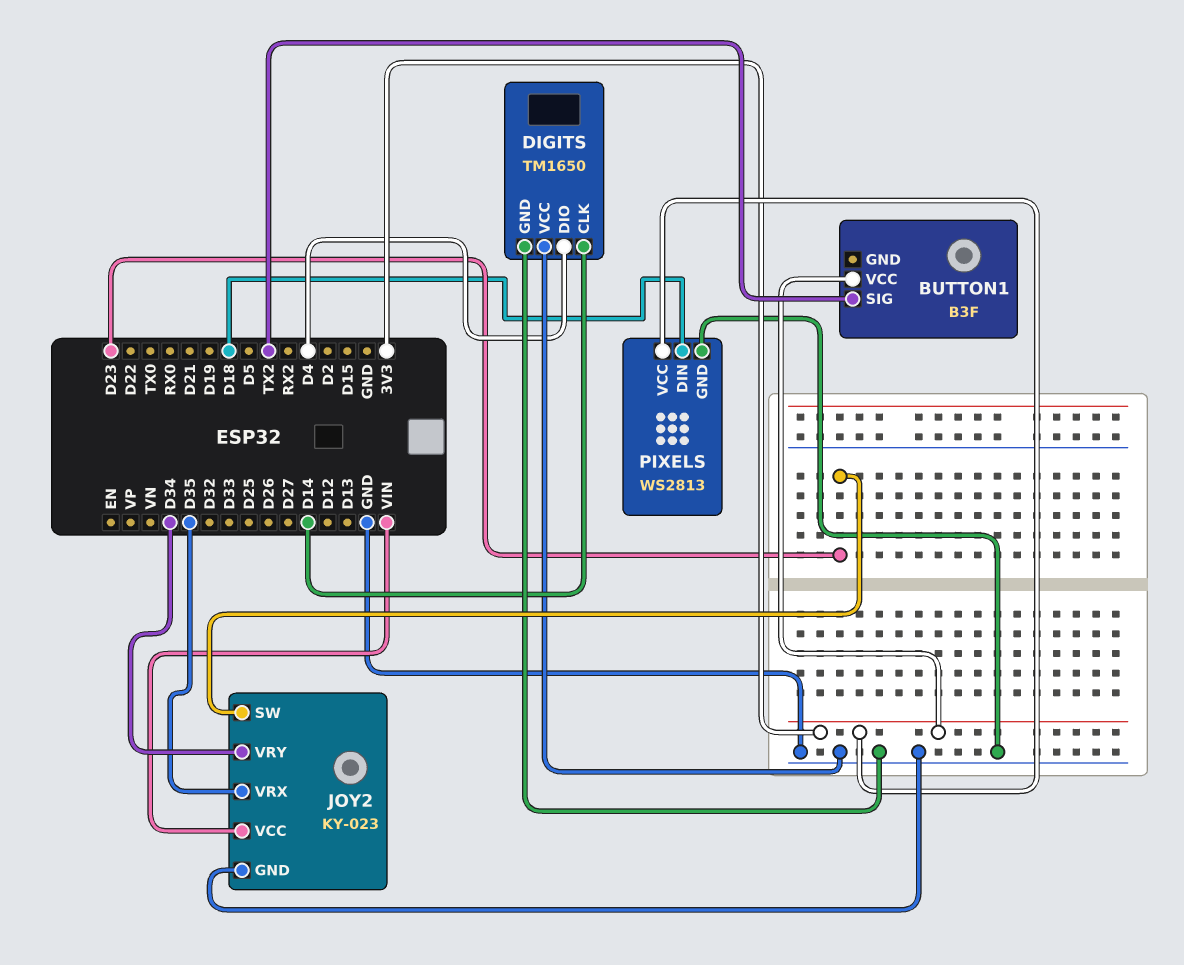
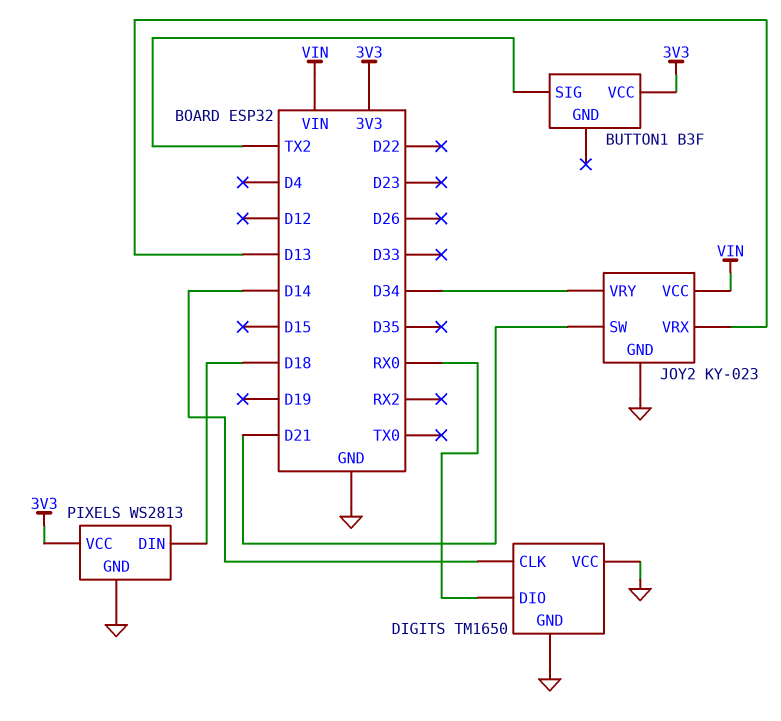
DIGITS pin DIO: D4 -> RX0
JOY2 pin SW: D23 -> D21
JOY2 pin VRX: D35 -> D13

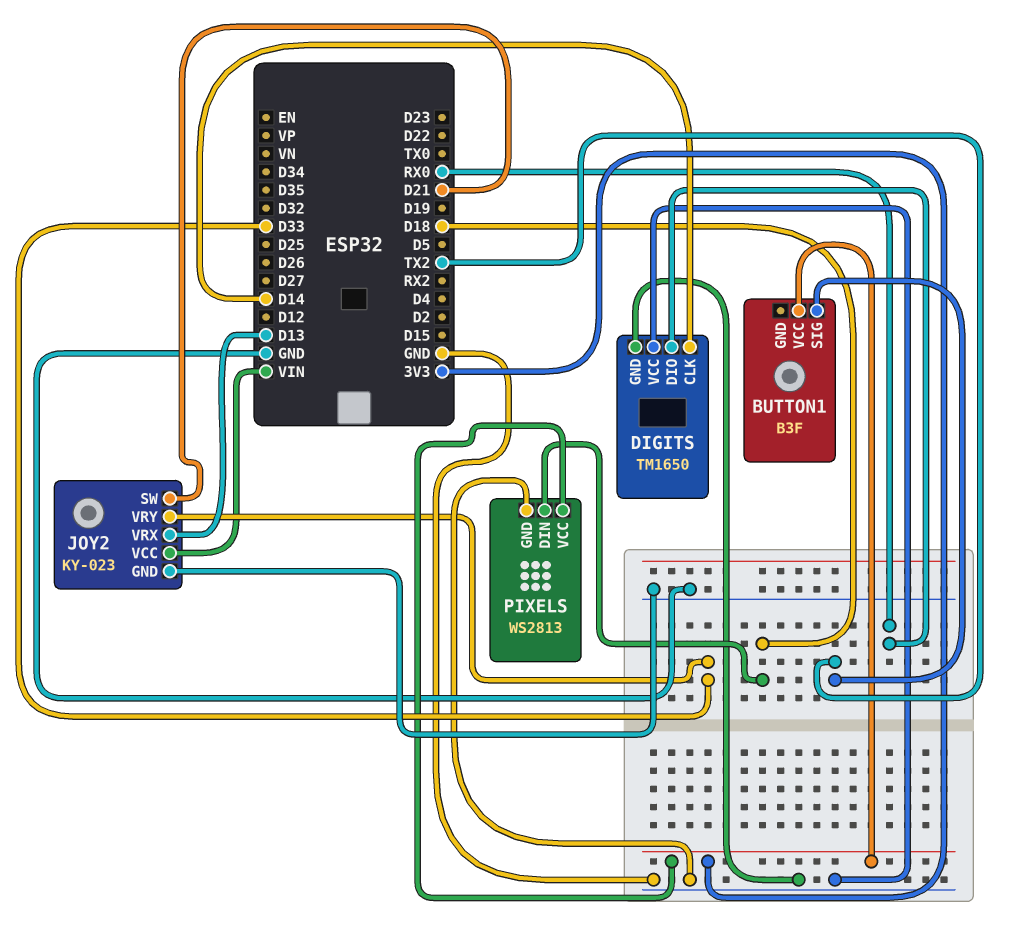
JOY2 pin VRY: D34 -> D33

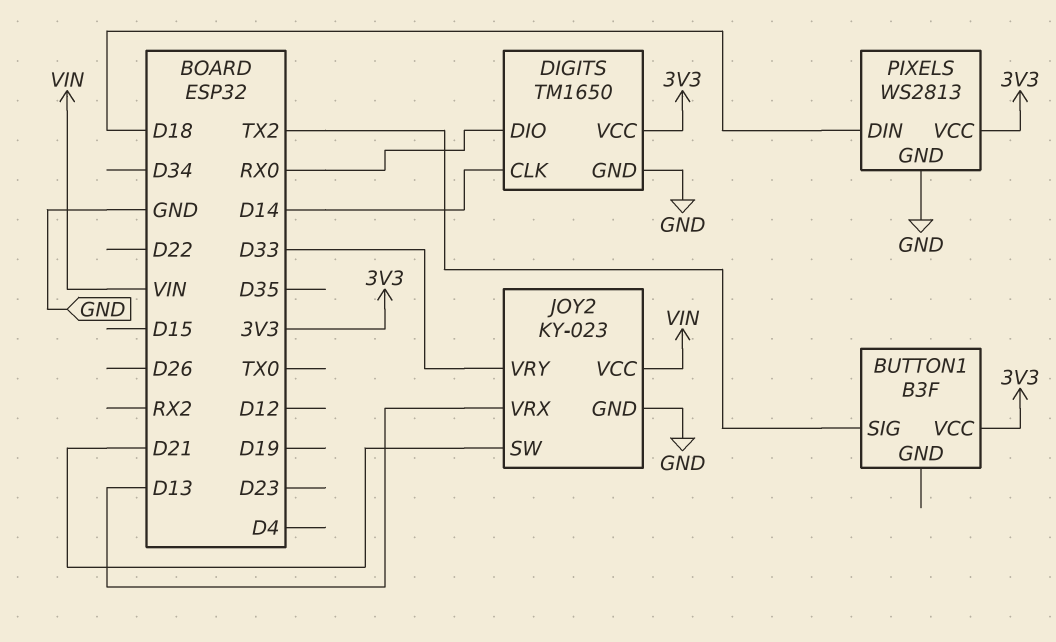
DIGITS pin VCC: GND -> 3V3

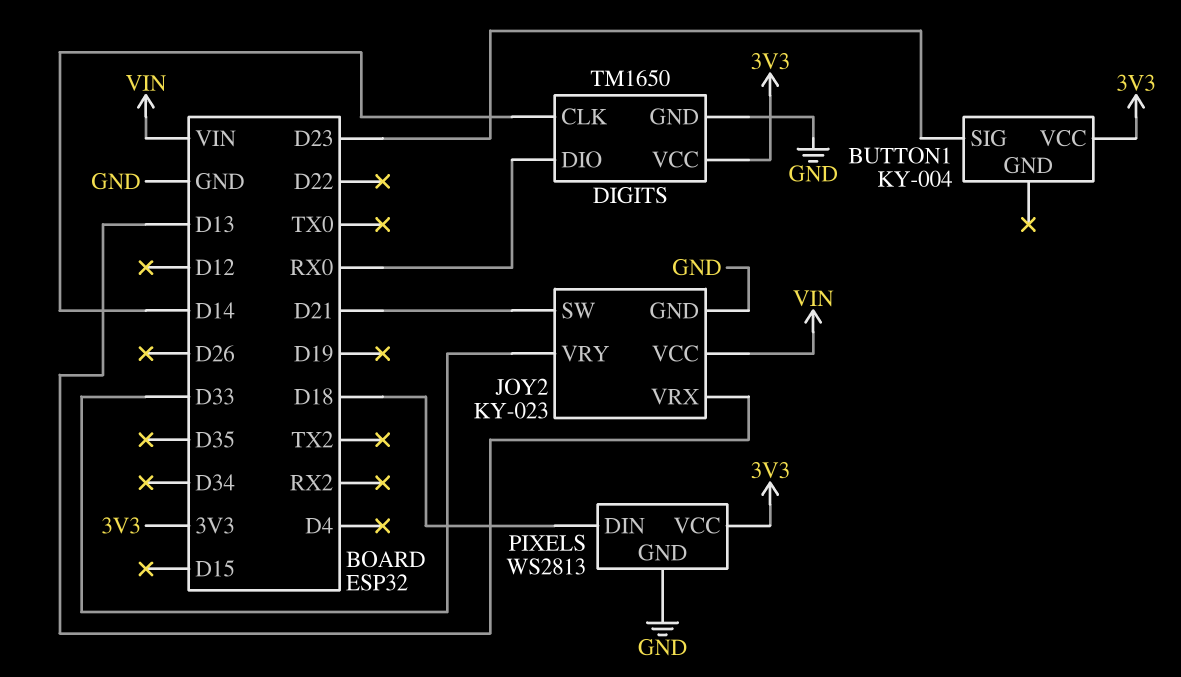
BUTTON1: B3F -> KY-004
BUTTON1 pin SIG: TX2 -> D23

